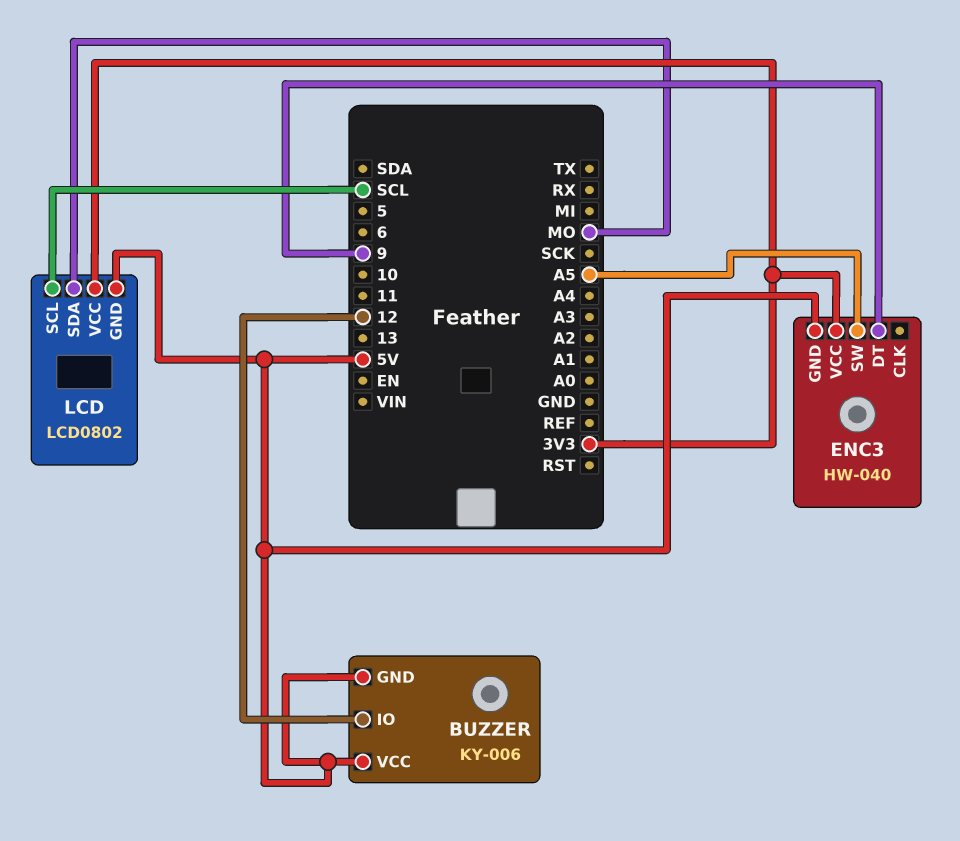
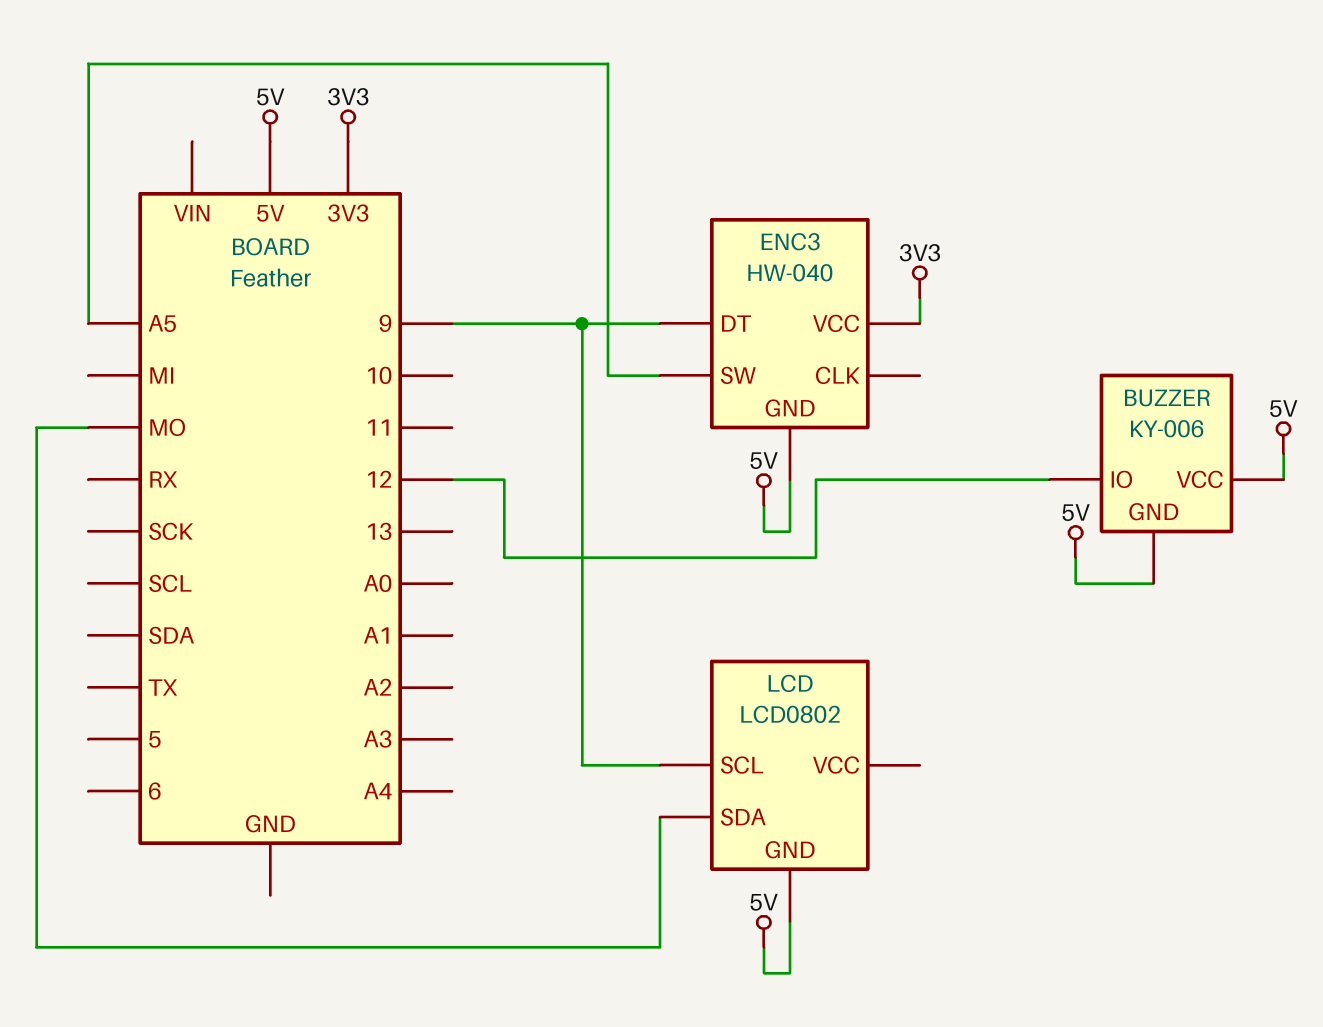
LCD pin SCL: SCL -> 9
LCD pin VCC: 3V3 -> none

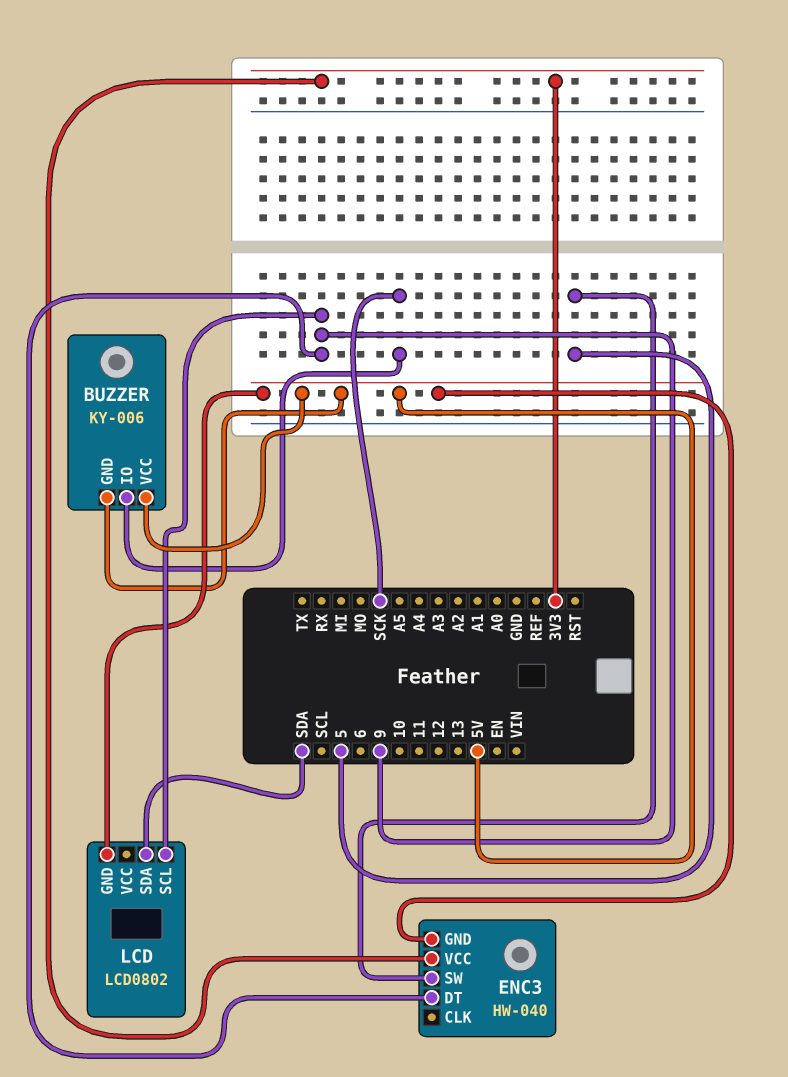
BUZZER pin IO: 12 -> SCK
ENC3 pin SW: A5 -> 5
LCD pin SDA: MO -> SDA

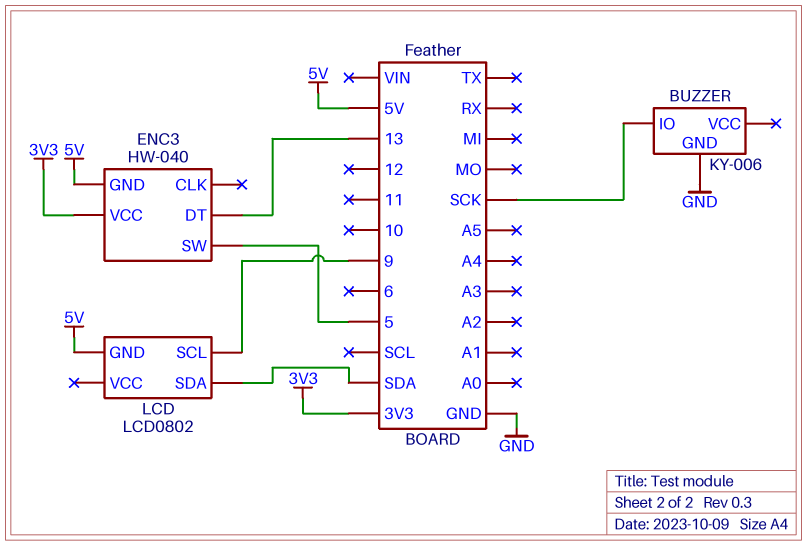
BUZZER pin GND: 5V -> GND
BUZZER pin VCC: 5V -> none
ENC3 pin DT: 9 -> 13

